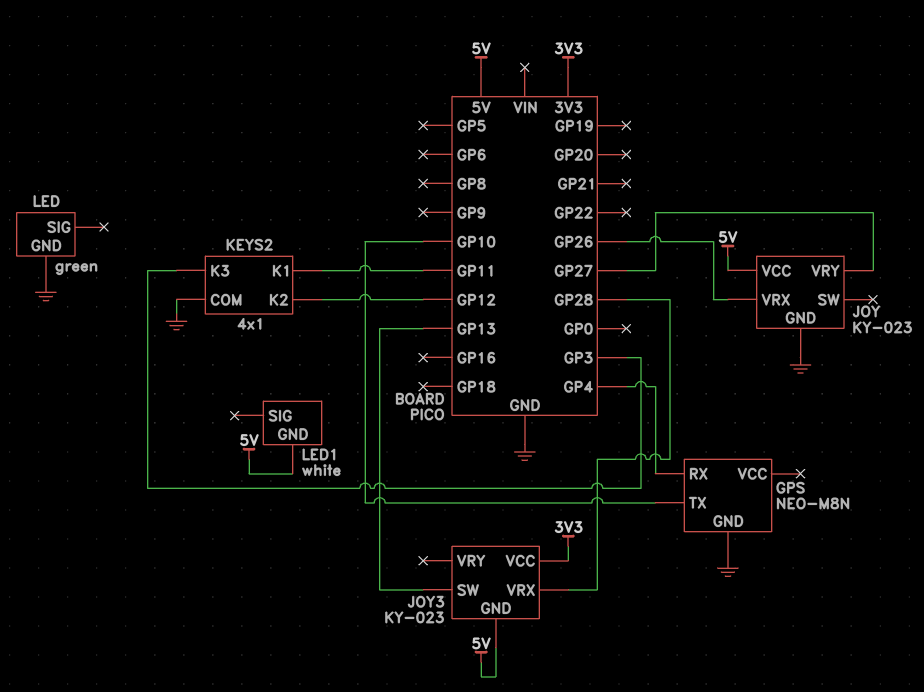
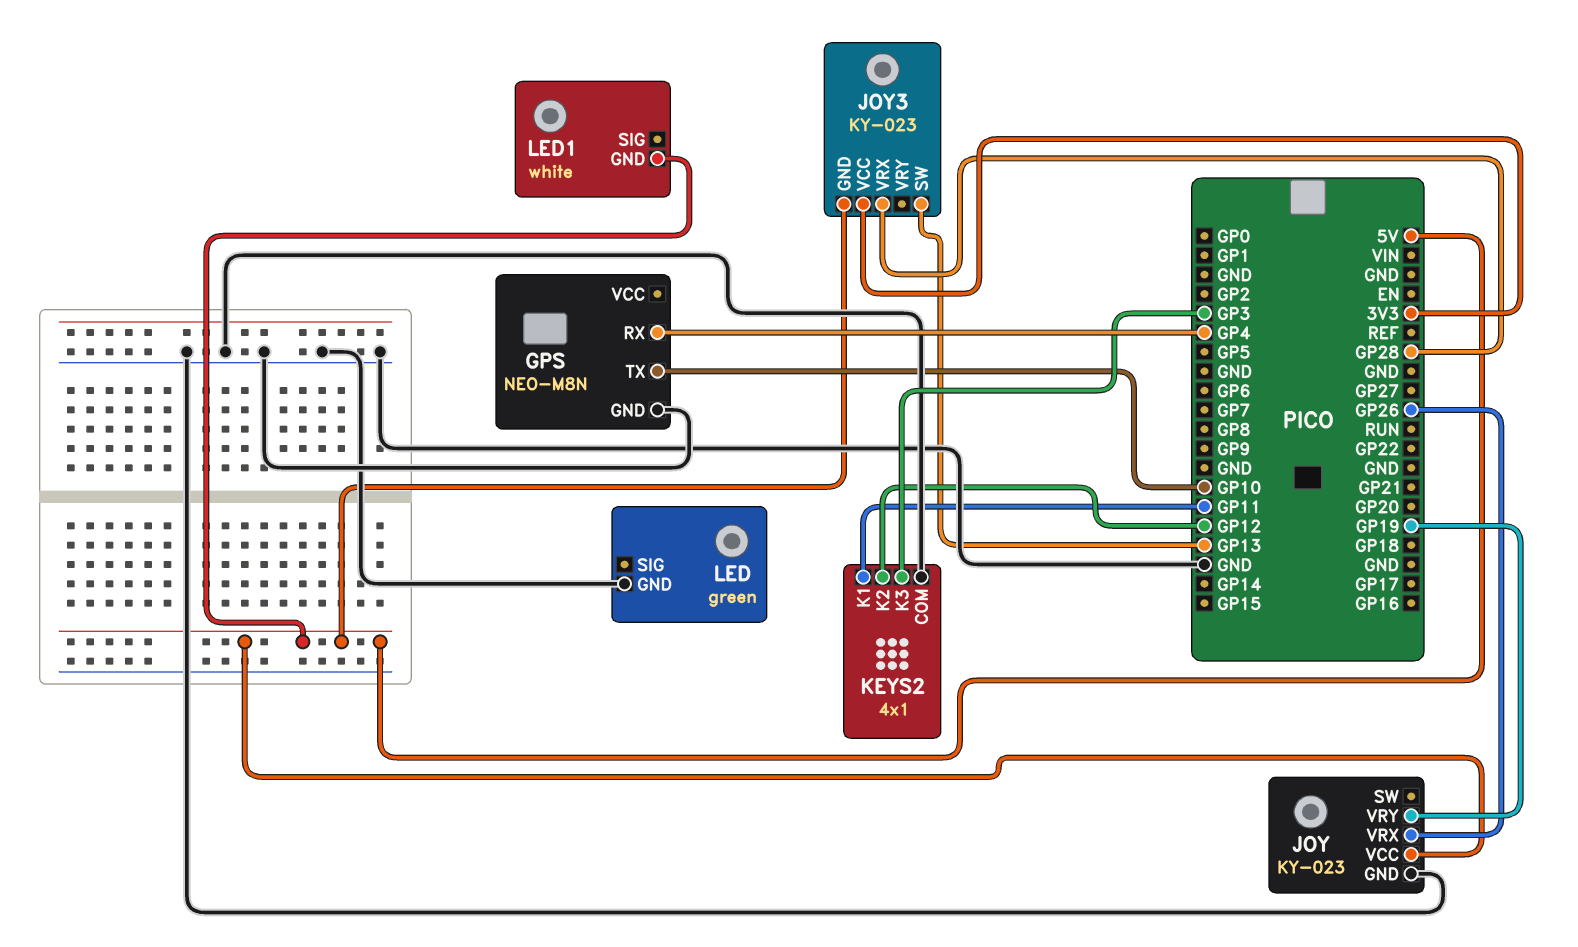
JOY pin VRY: GP27 -> GP19

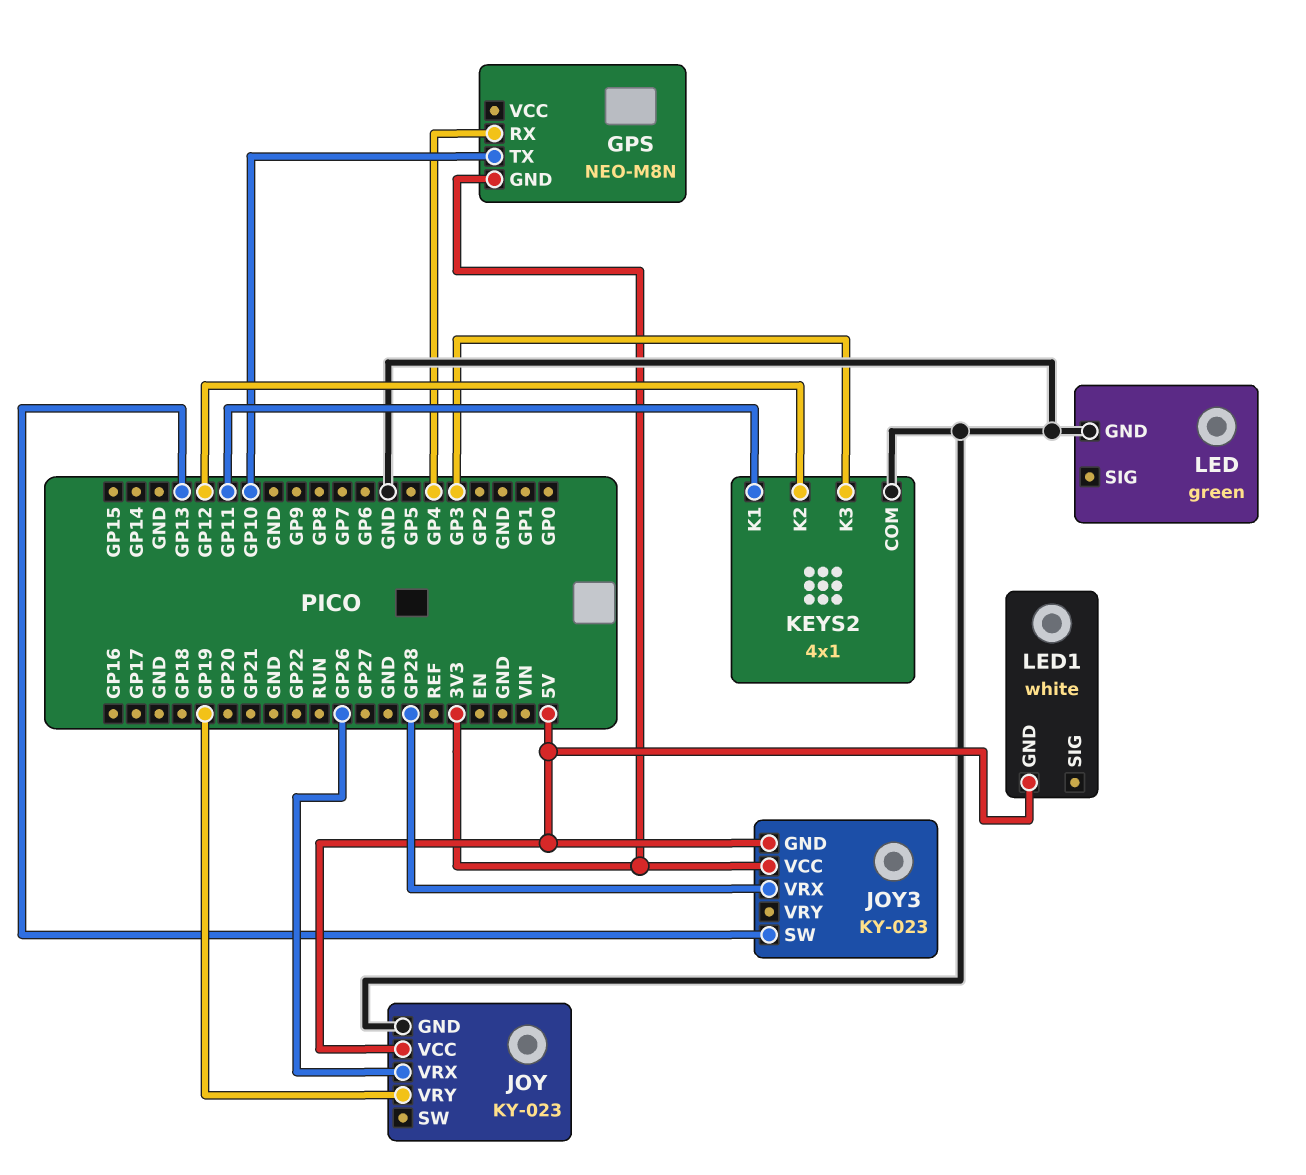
GPS pin GND: GND -> 3V3

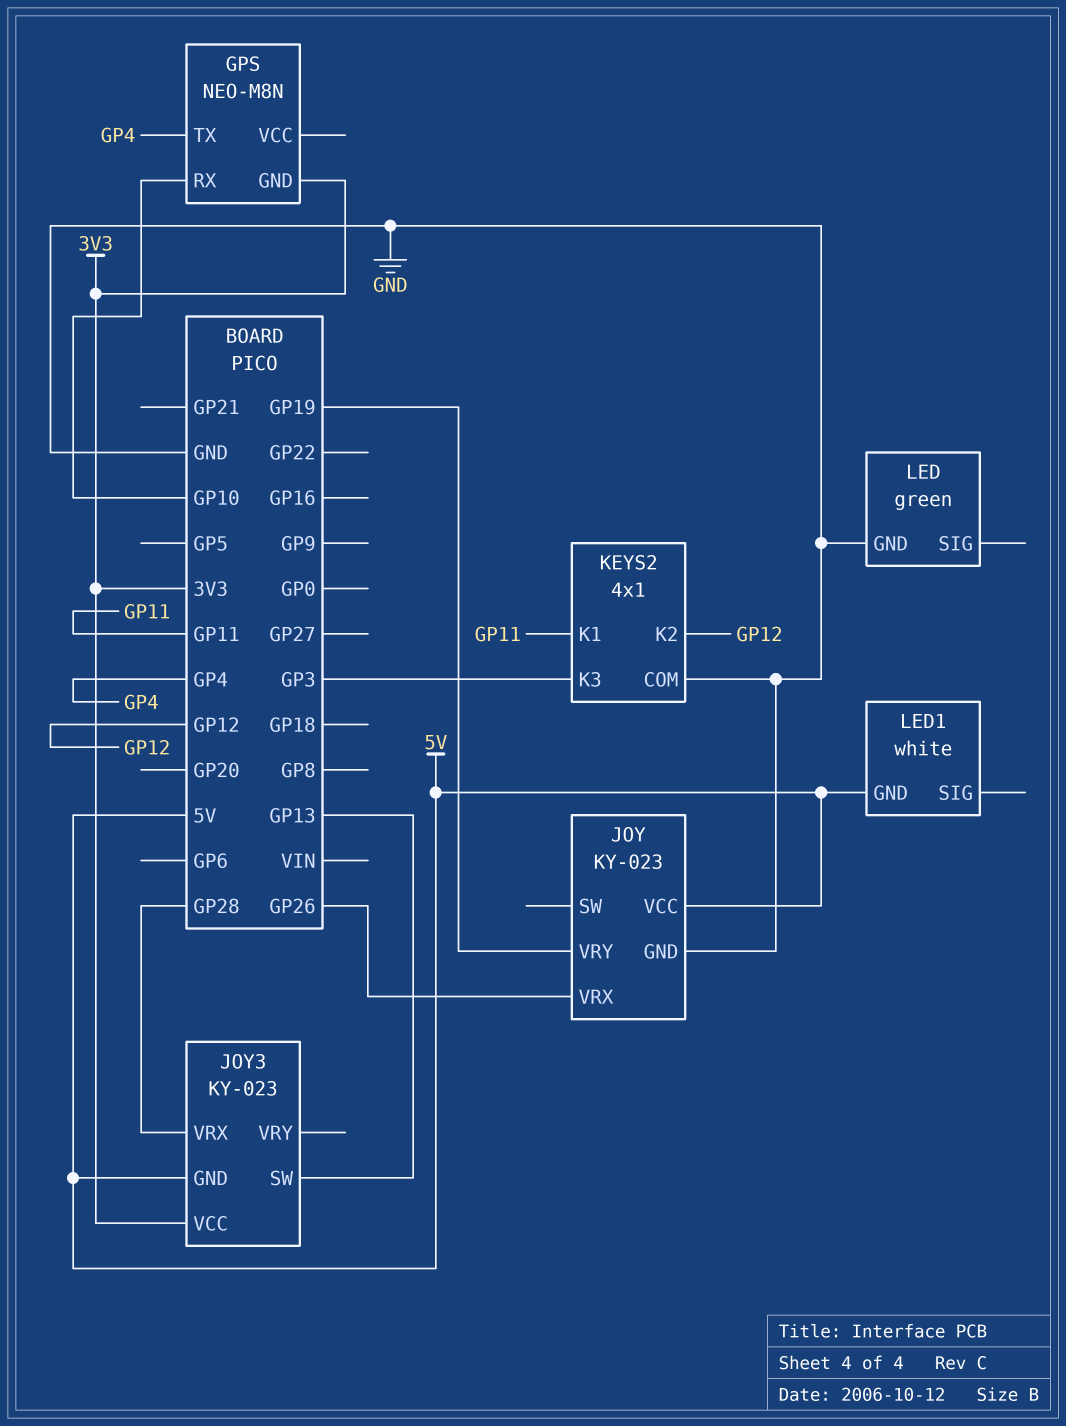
GPS pin RX: GP4 -> GP10
GPS pin TX: GP10 -> GP4

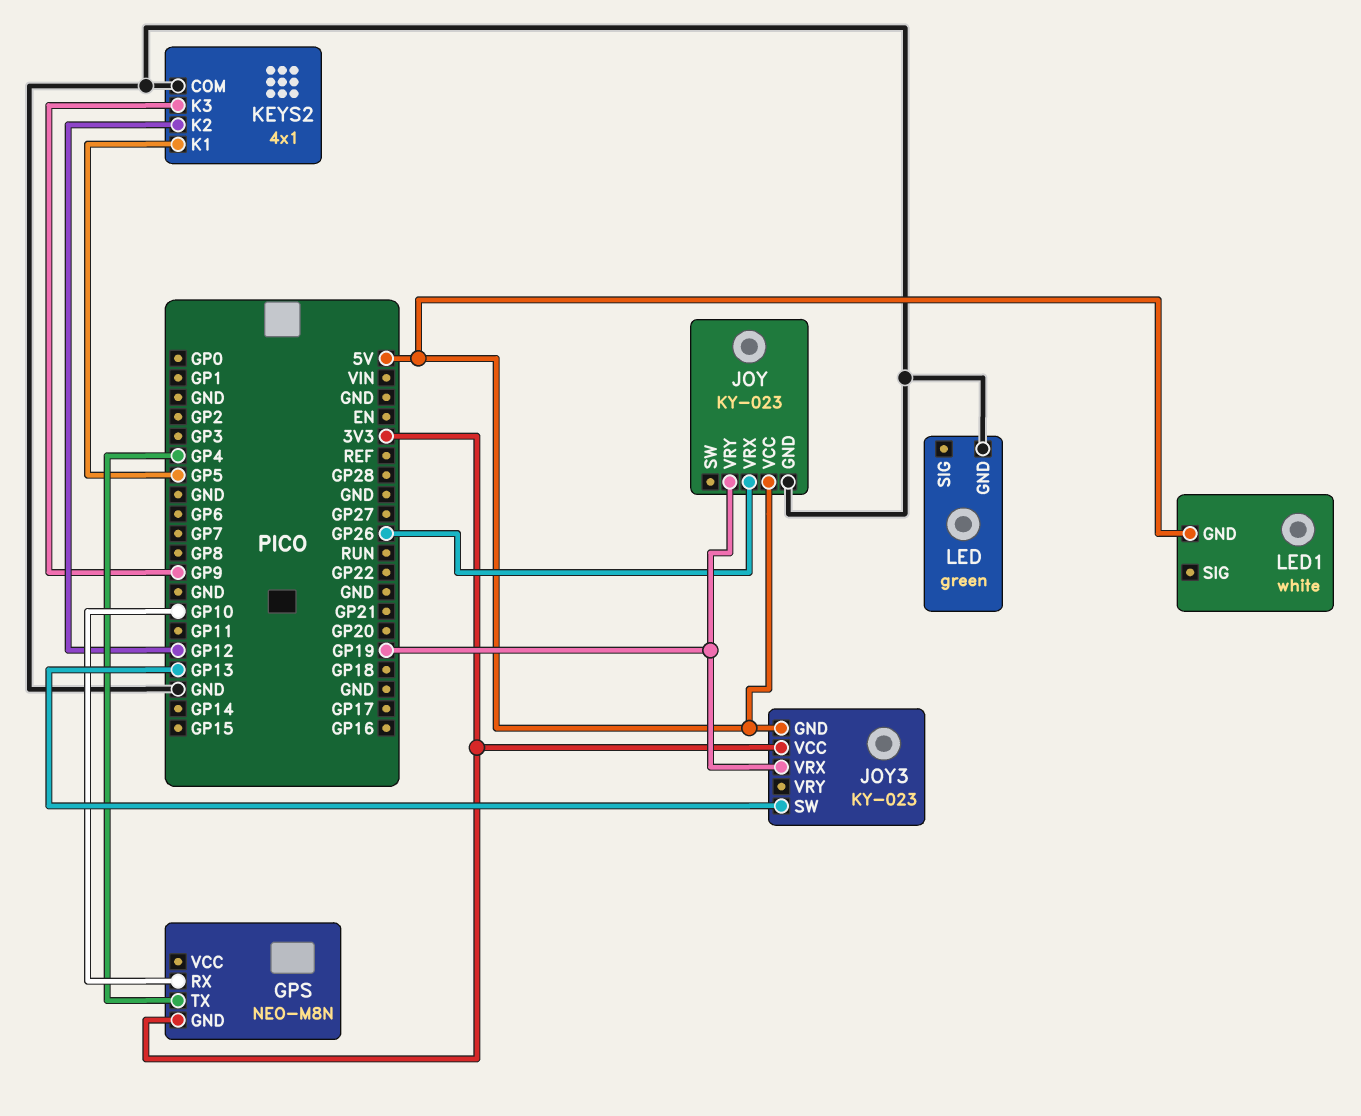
JOY3 pin VRX: GP28 -> GP19
KEYS2 pin K1: GP11 -> GP5
KEYS2 pin K3: GP3 -> GP9

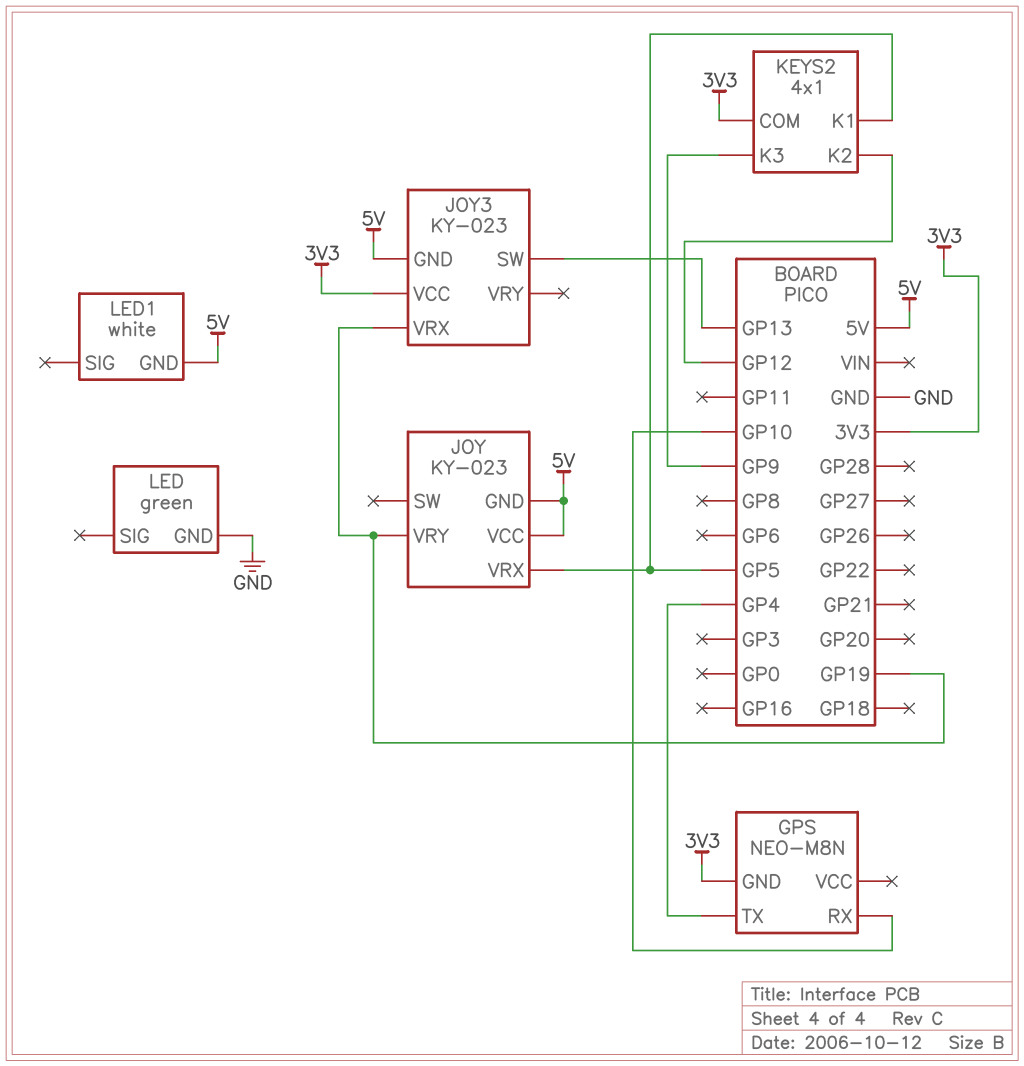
JOY pin GND: GND -> 5V
JOY pin VRX: GP26 -> GP5
KEYS2 pin COM: GND -> 3V3

